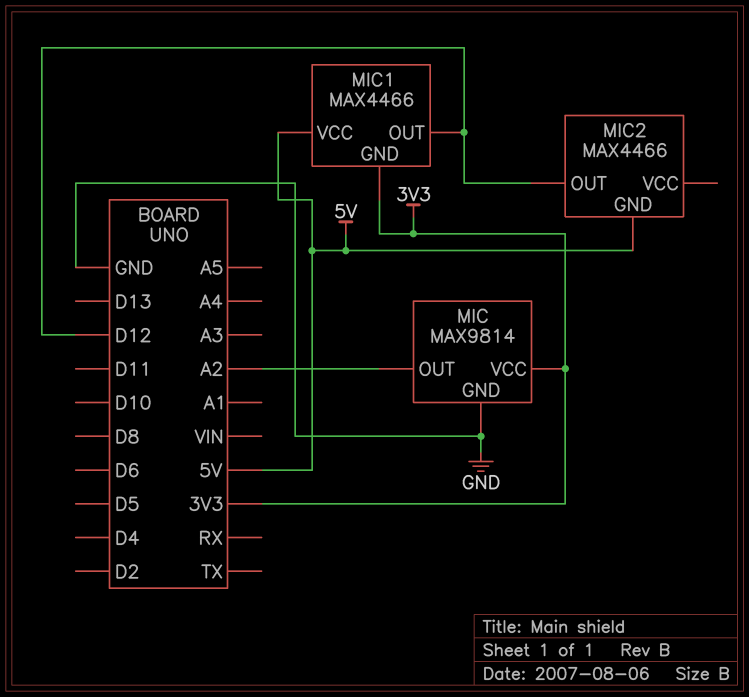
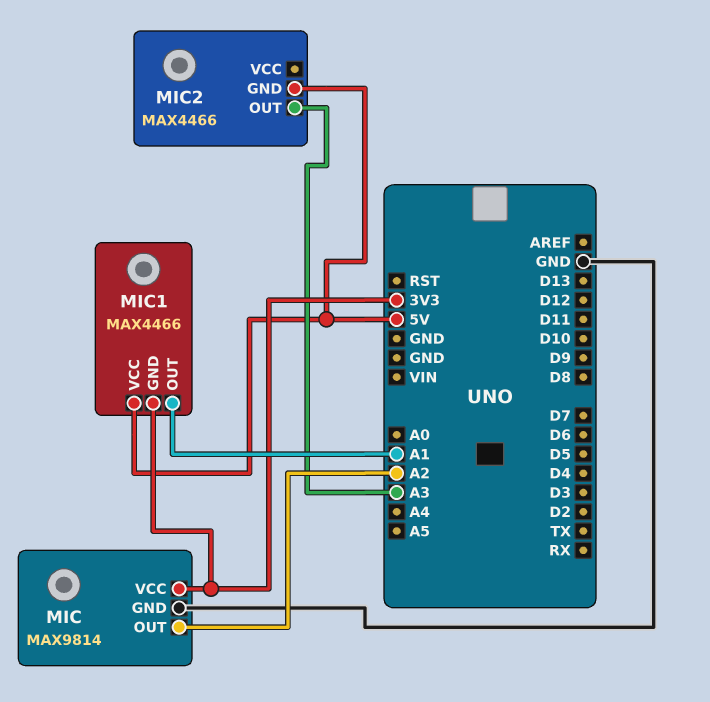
MIC1 pin OUT: D12 -> A1
MIC2 pin OUT: D12 -> A3

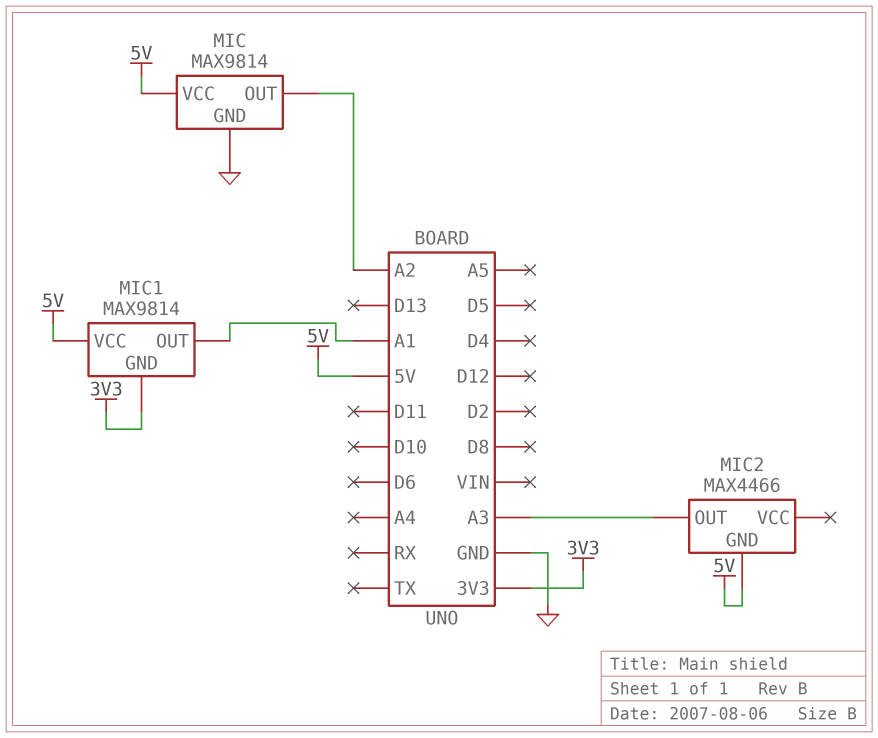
MIC pin VCC: 3V3 -> 5V
MIC1: MAX4466 -> MAX9814

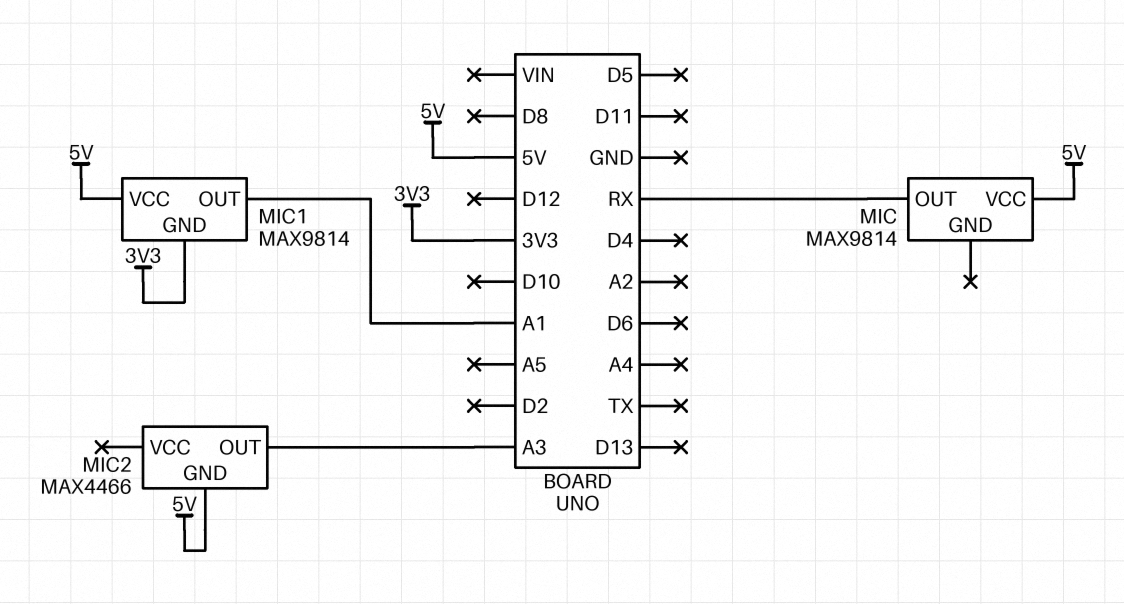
MIC pin GND: GND -> none
MIC pin OUT: A2 -> RX

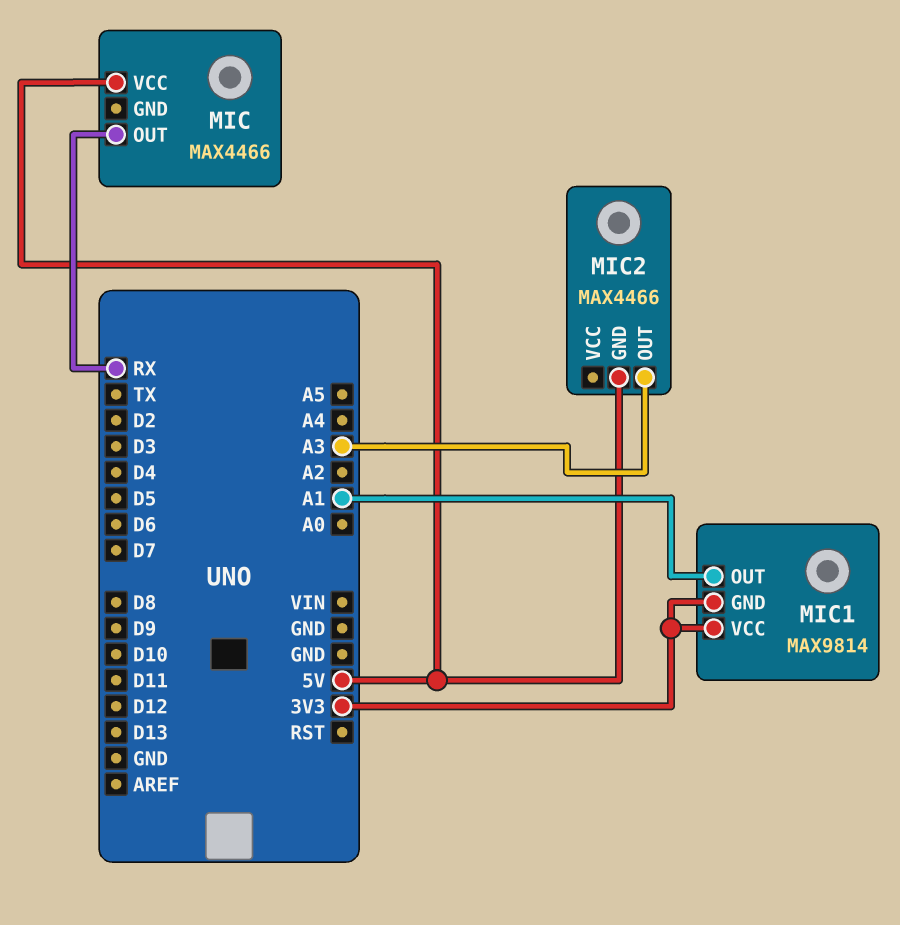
MIC: MAX9814 -> MAX4466
MIC1 pin VCC: 5V -> 3V3

